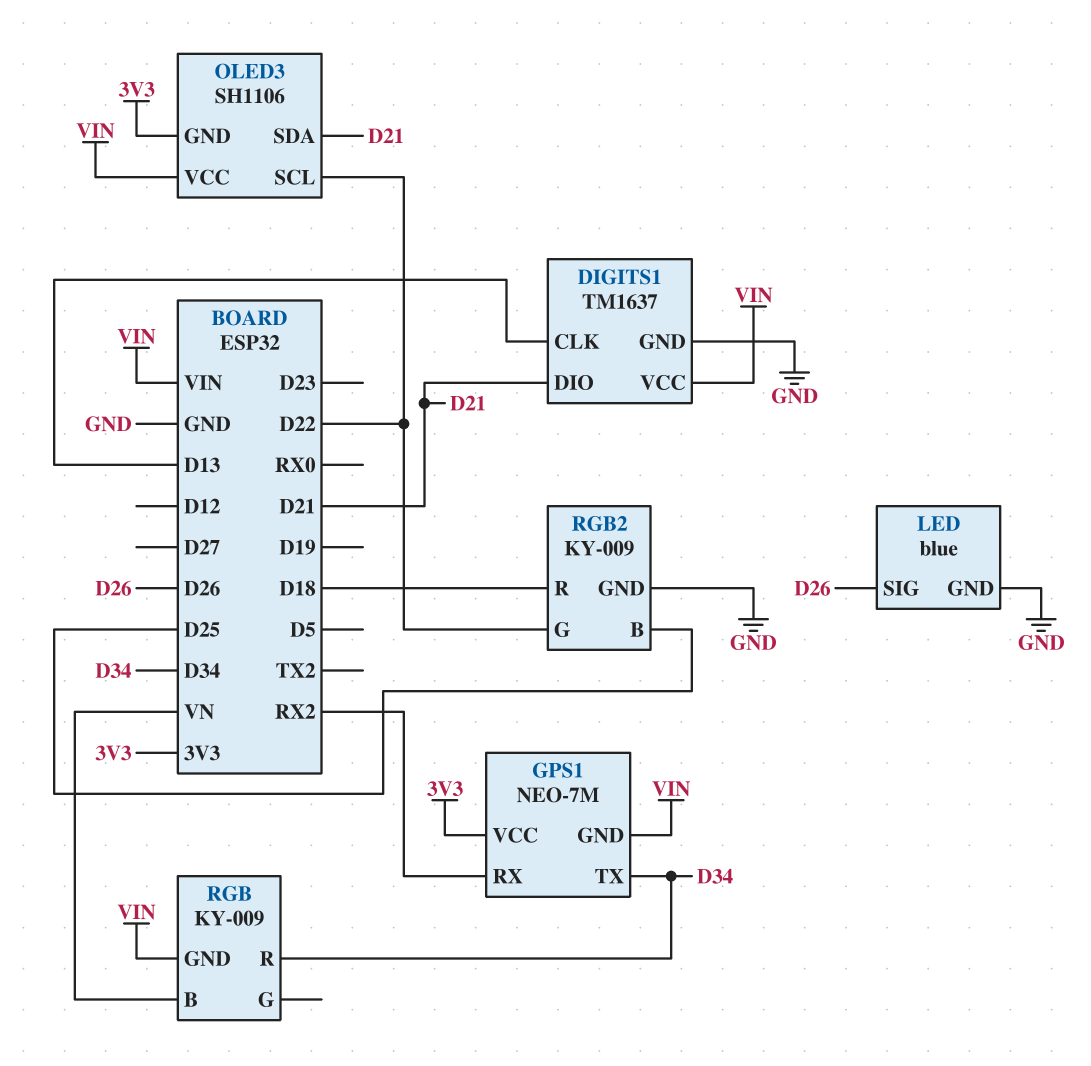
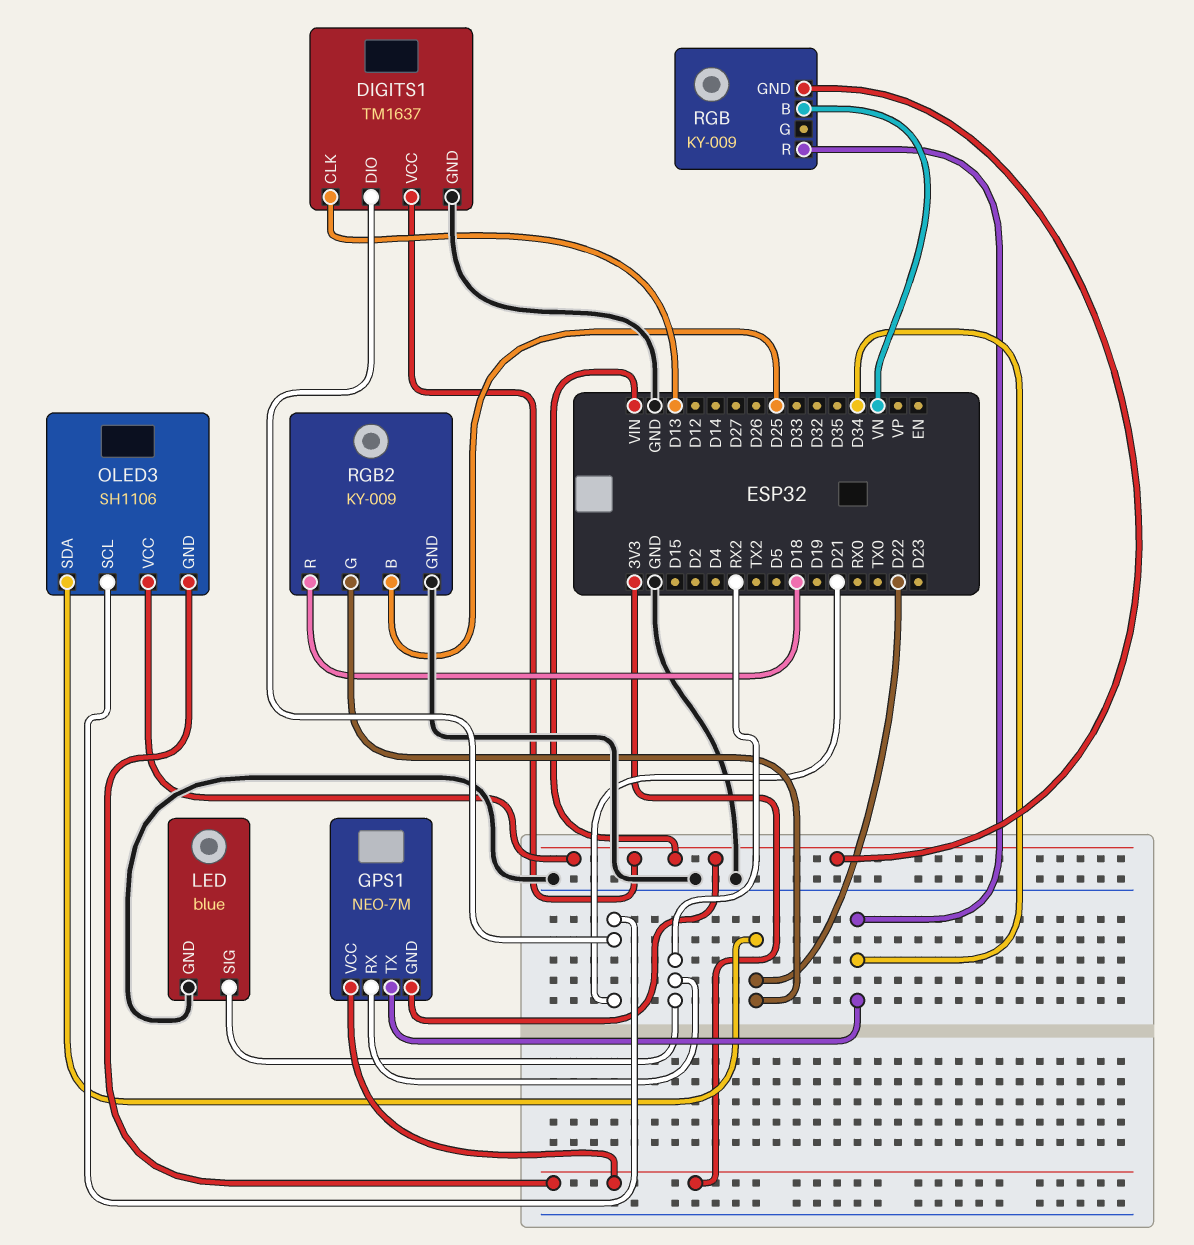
LED pin SIG: D26 -> RX2
OLED3 pin SCL: D22 -> D21
OLED3 pin SDA: D21 -> D22

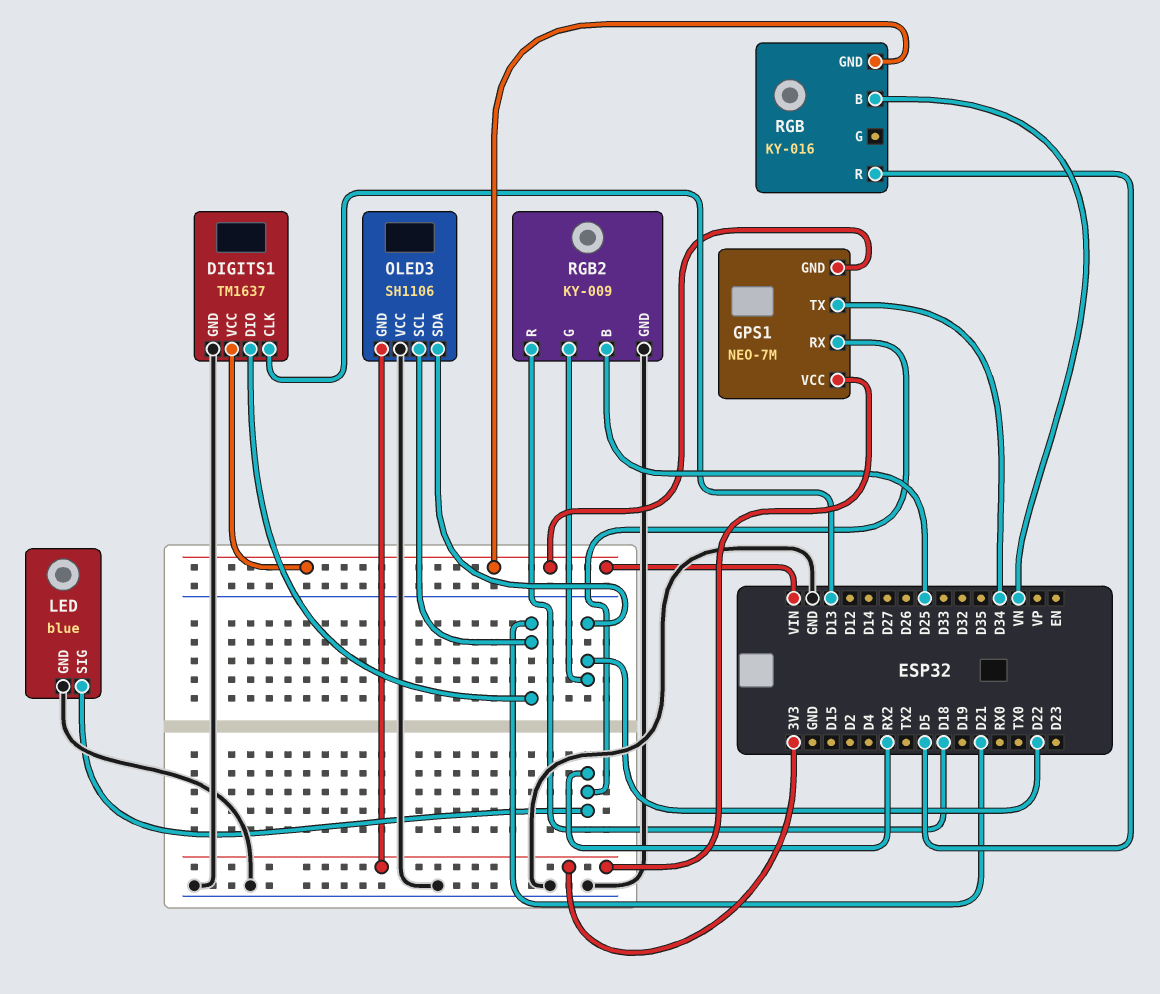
OLED3 pin VCC: VIN -> GND
RGB: KY-009 -> KY-016
RGB pin R: D34 -> D5

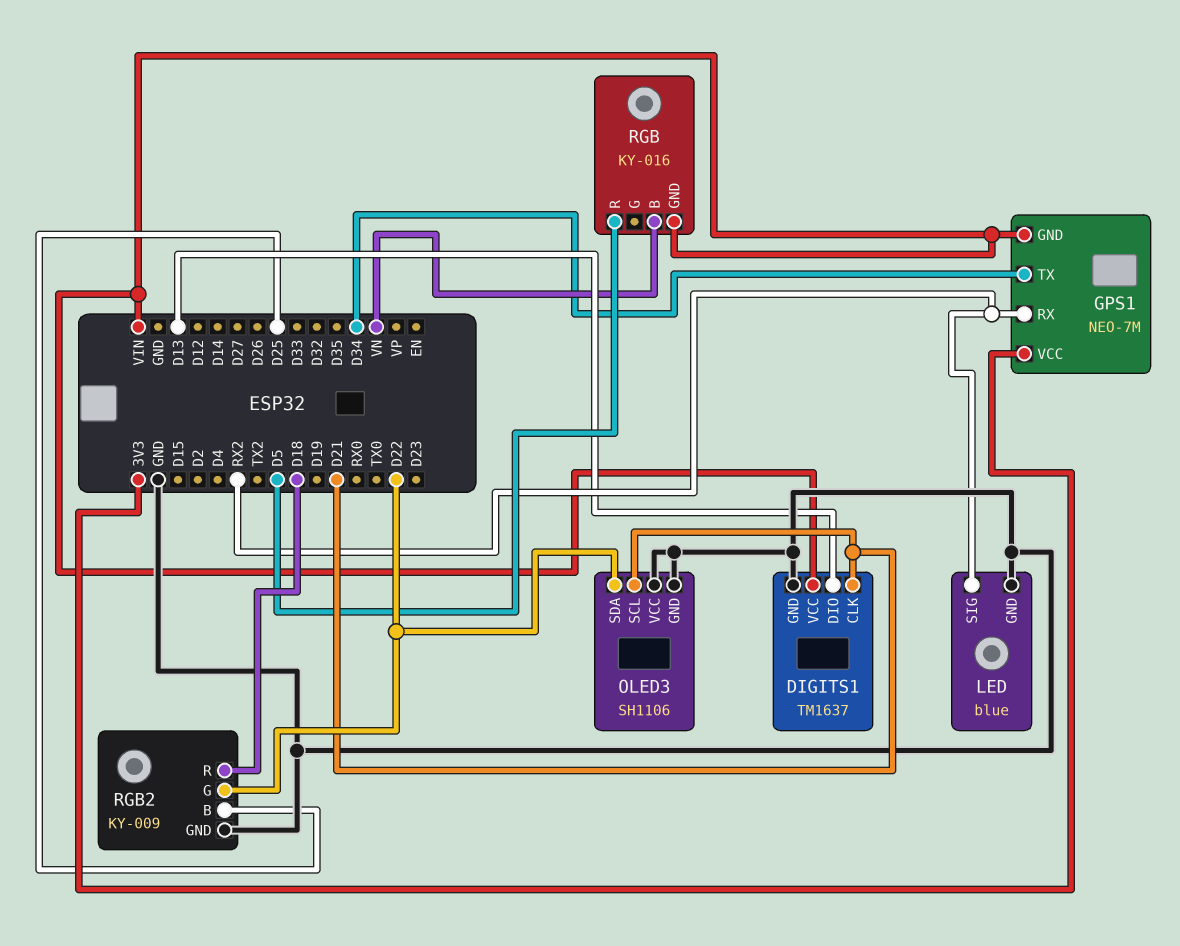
DIGITS1 pin CLK: D13 -> D21
DIGITS1 pin DIO: D21 -> D13
OLED3 pin GND: 3V3 -> GND

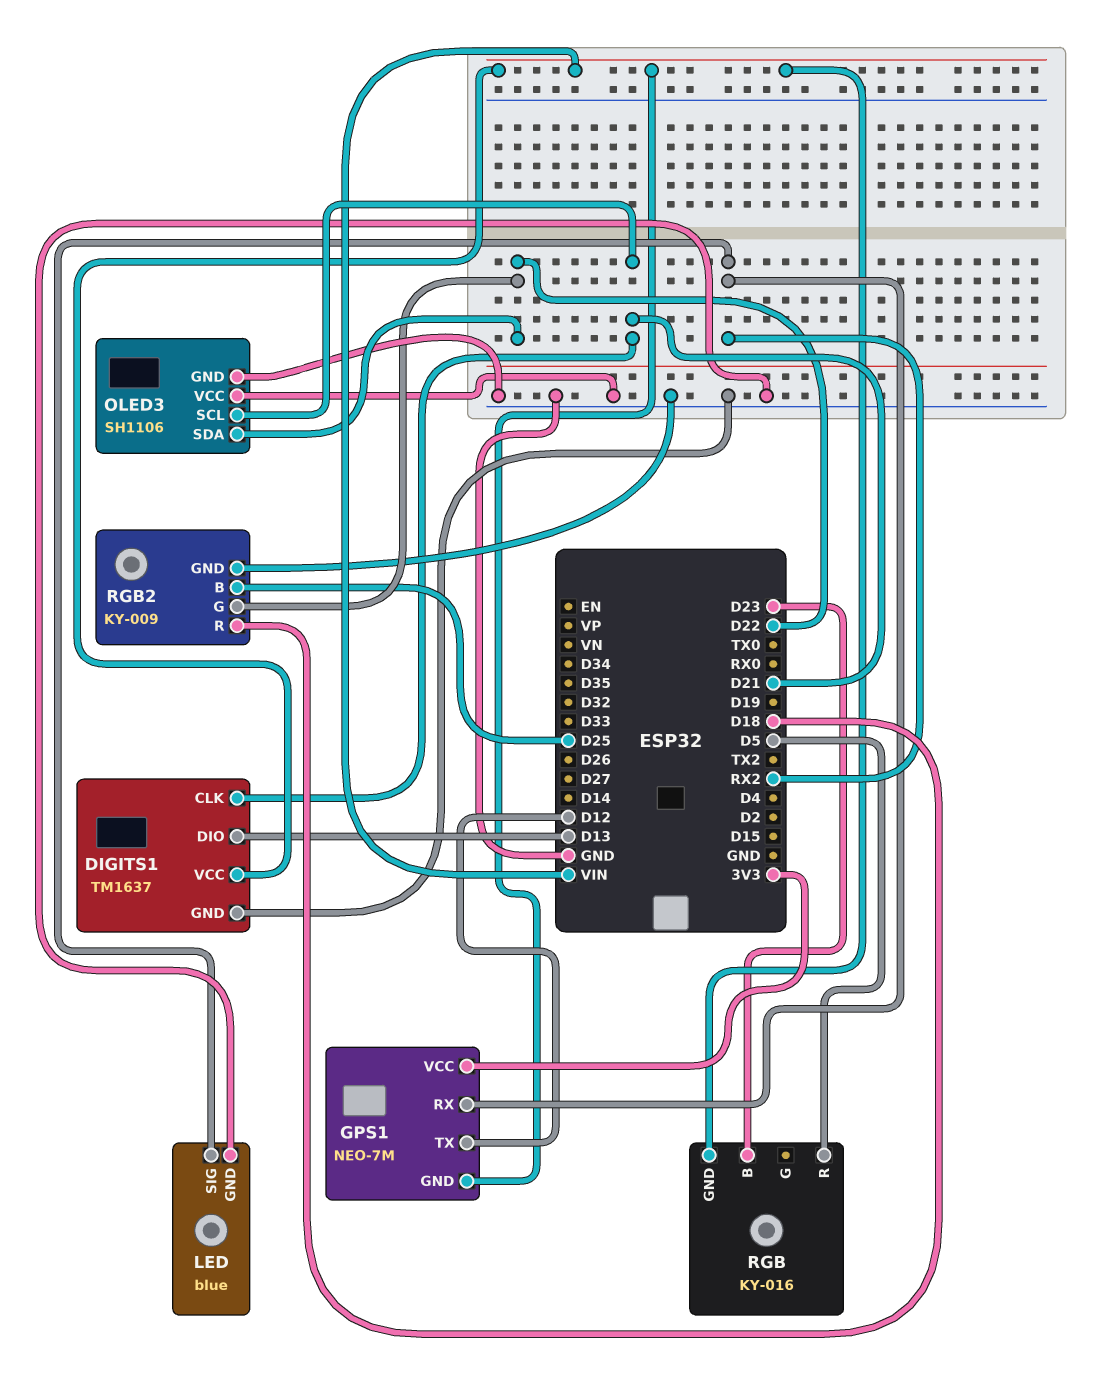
GPS1 pin TX: D34 -> D12
RGB pin B: VN -> D23

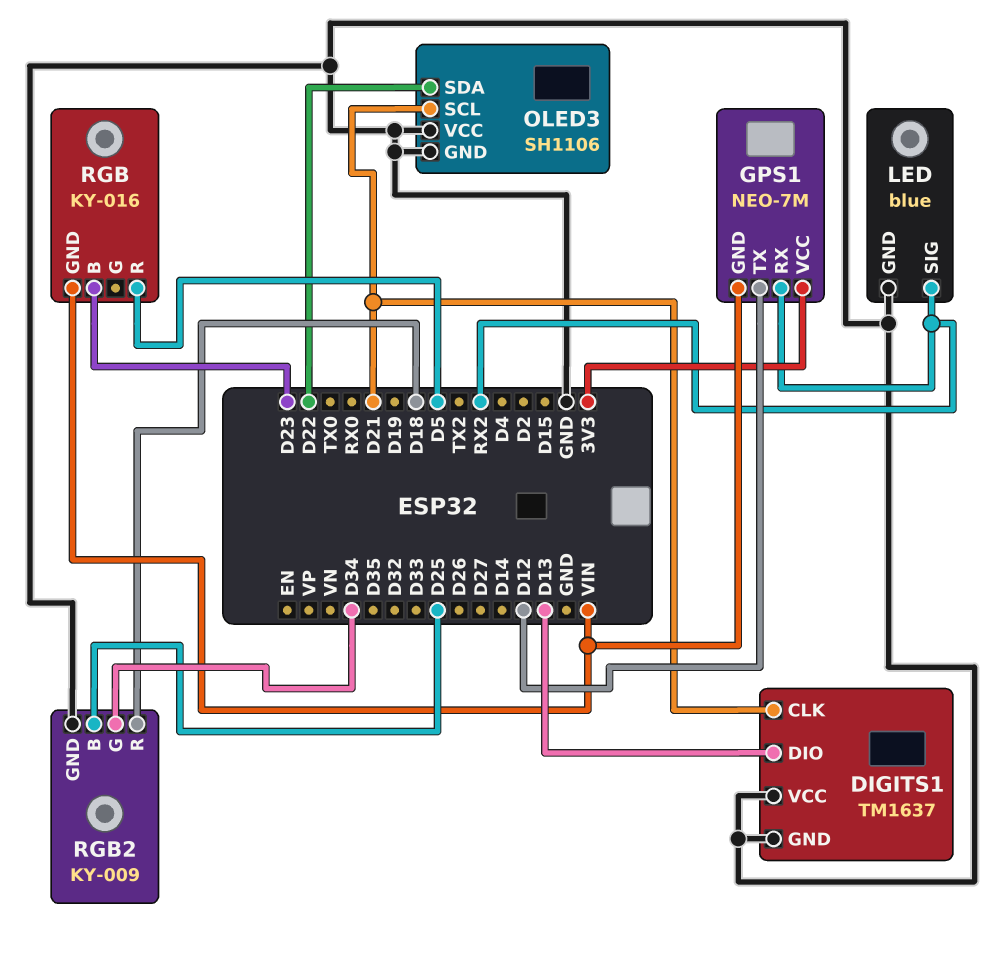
DIGITS1 pin VCC: VIN -> GND
RGB2 pin G: D22 -> D34

